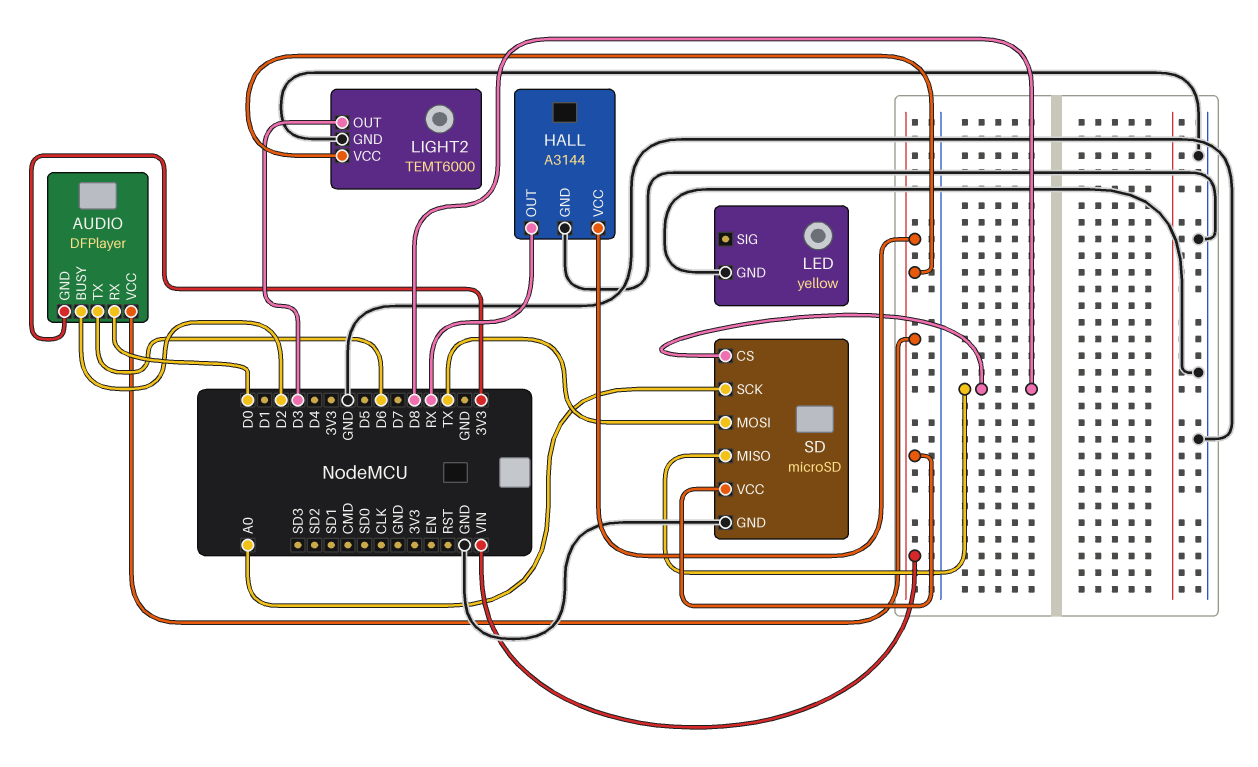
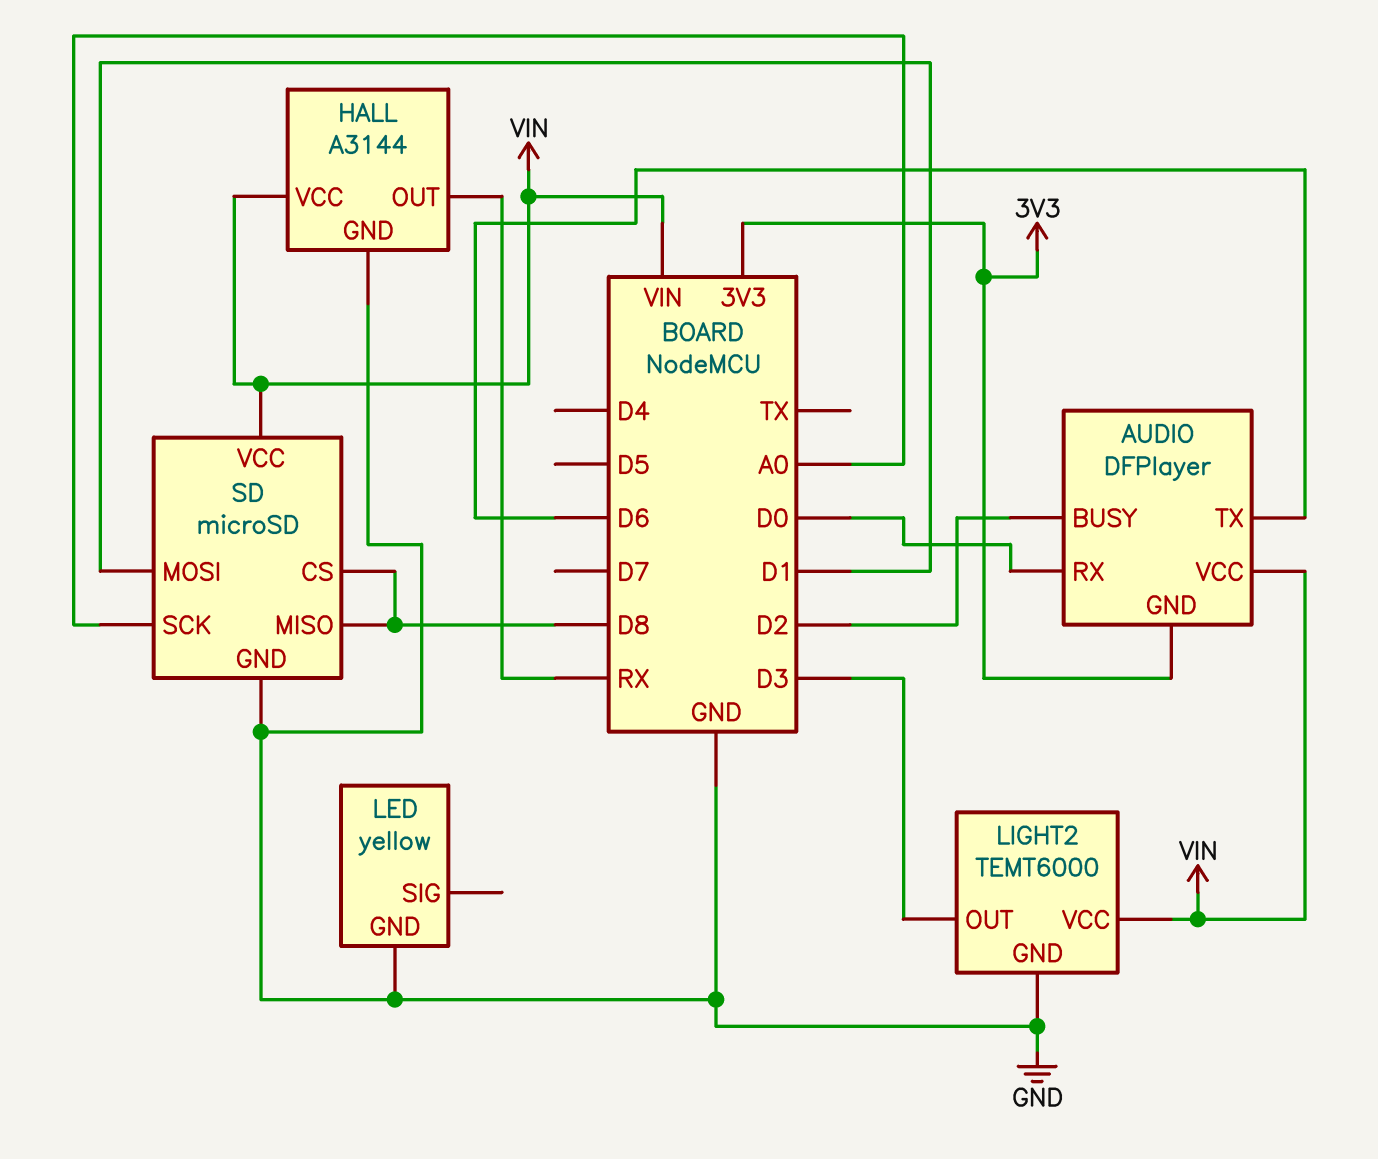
SD pin MOSI: TX -> D1

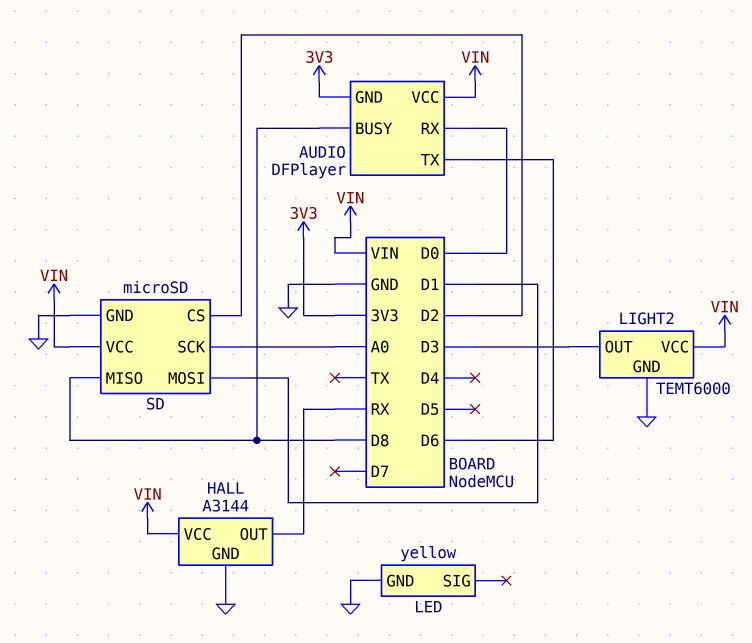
AUDIO pin BUSY: D2 -> D8
SD pin CS: D8 -> D2

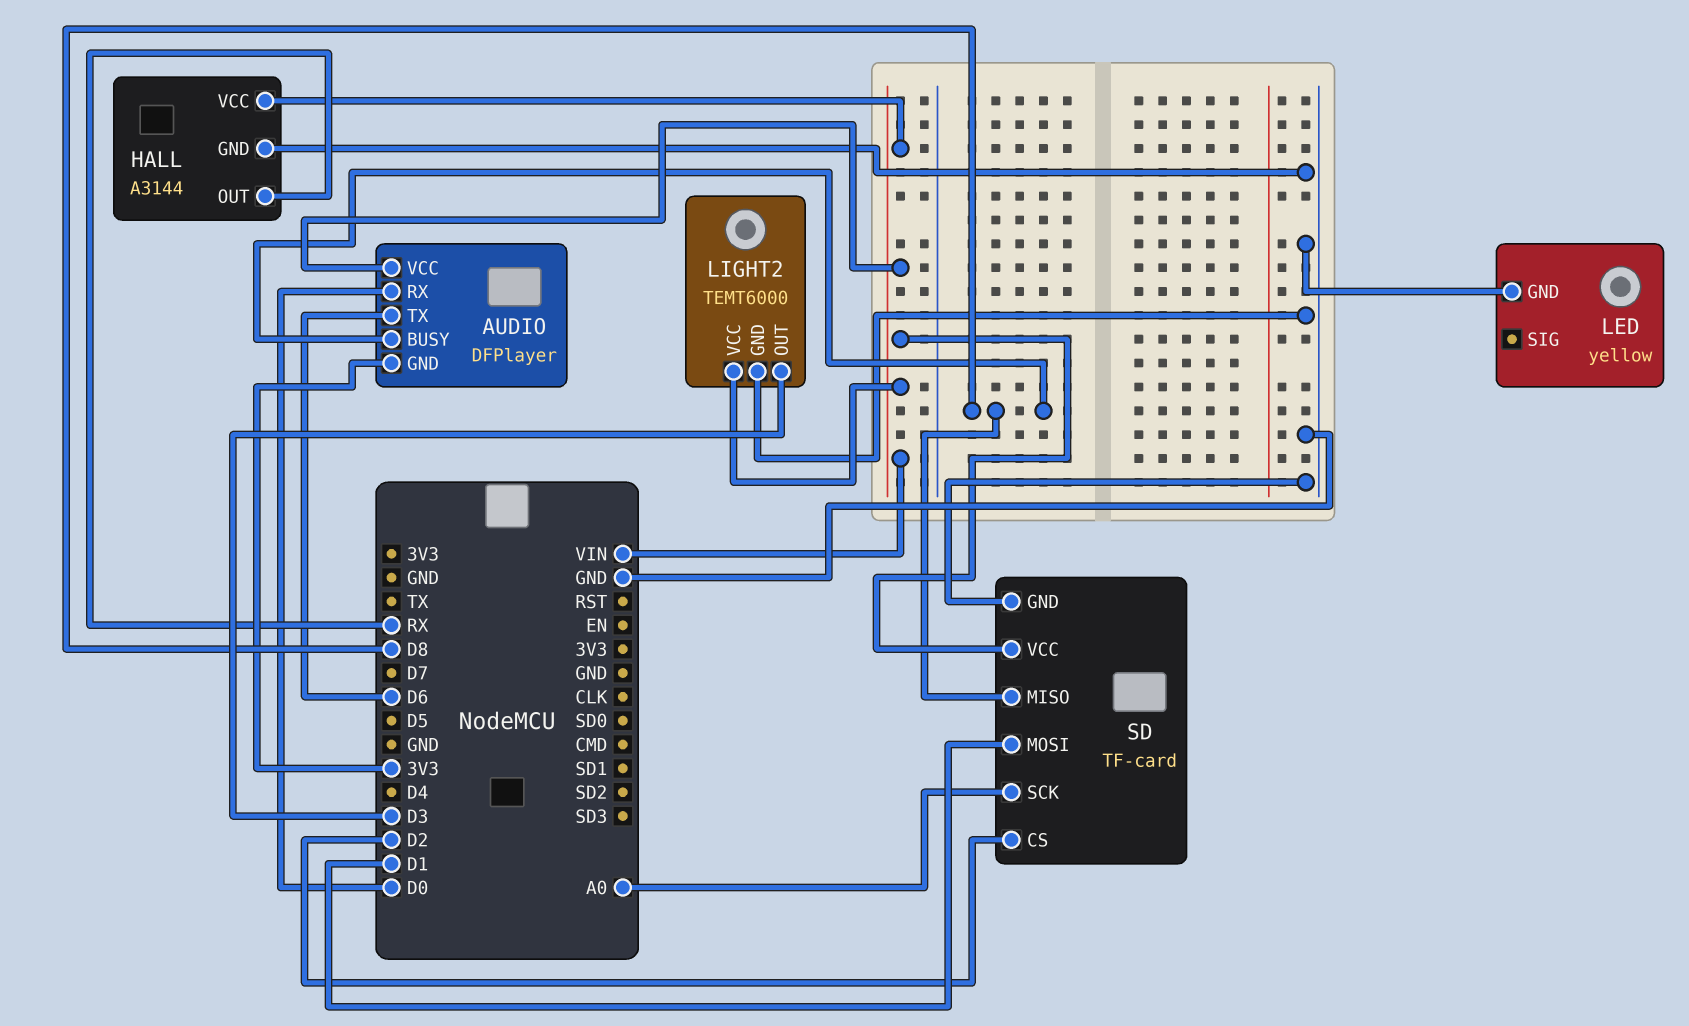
SD: microSD -> TF-card

